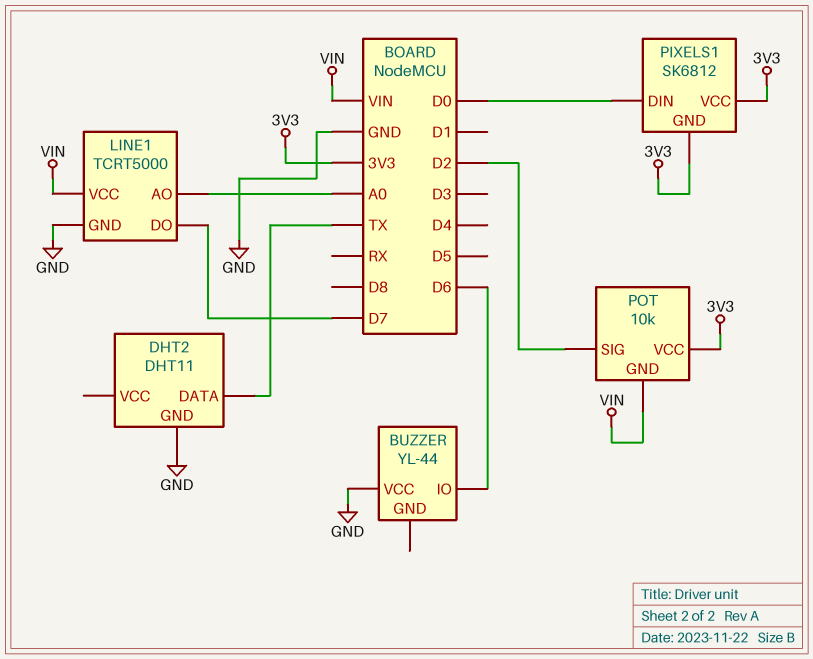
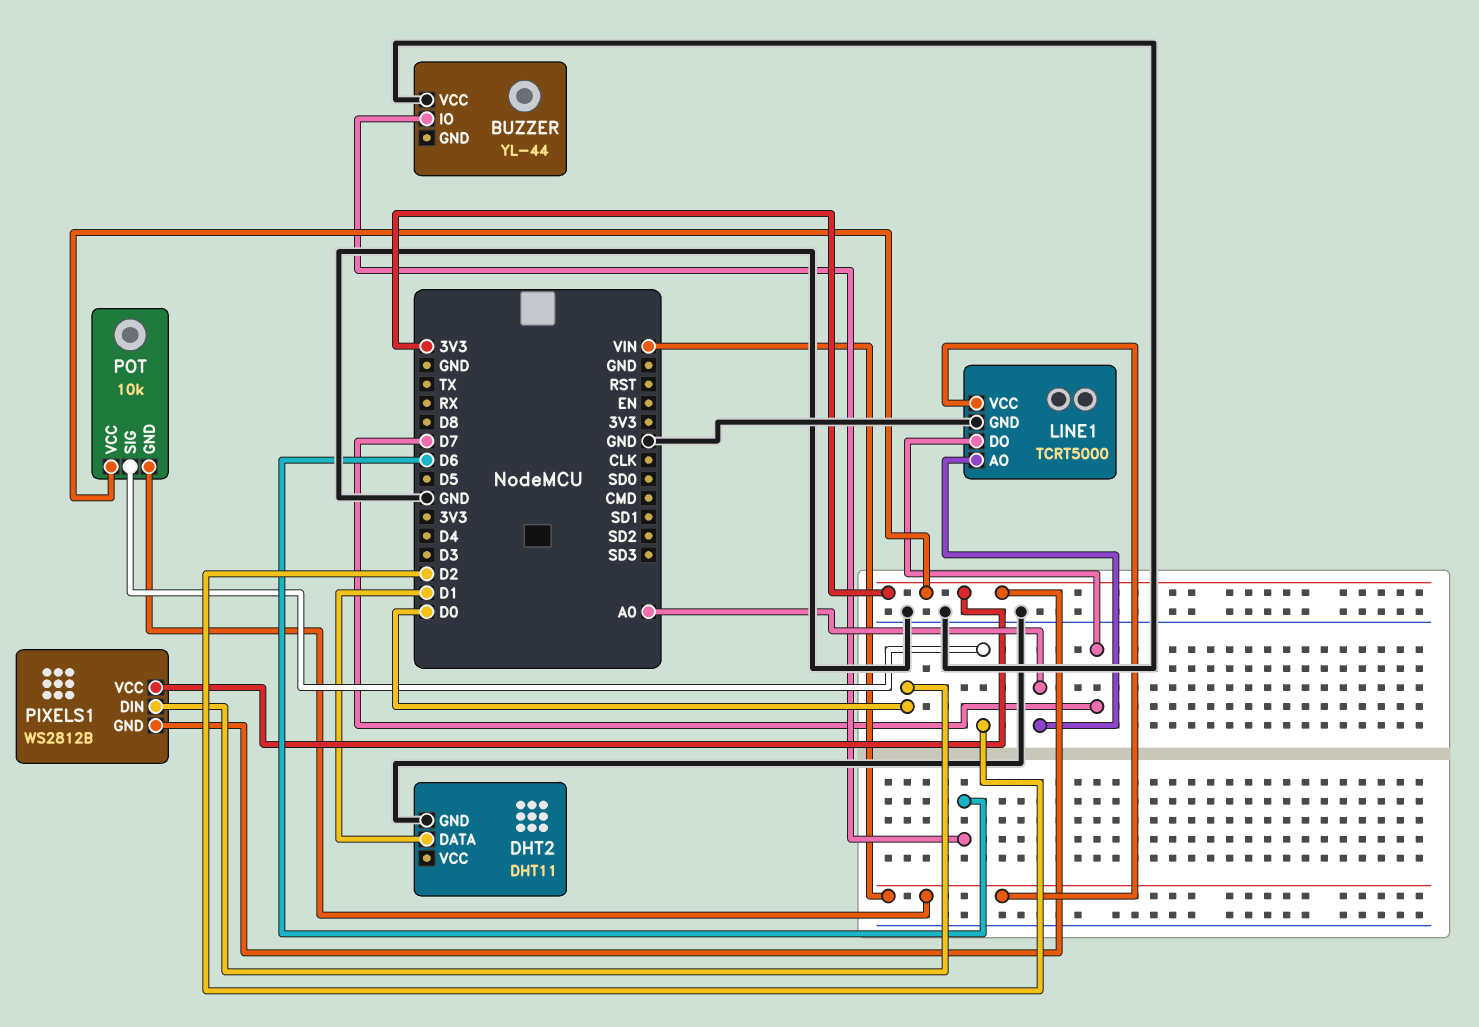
DHT2 pin DATA: TX -> D1
PIXELS1: SK6812 -> WS2812B

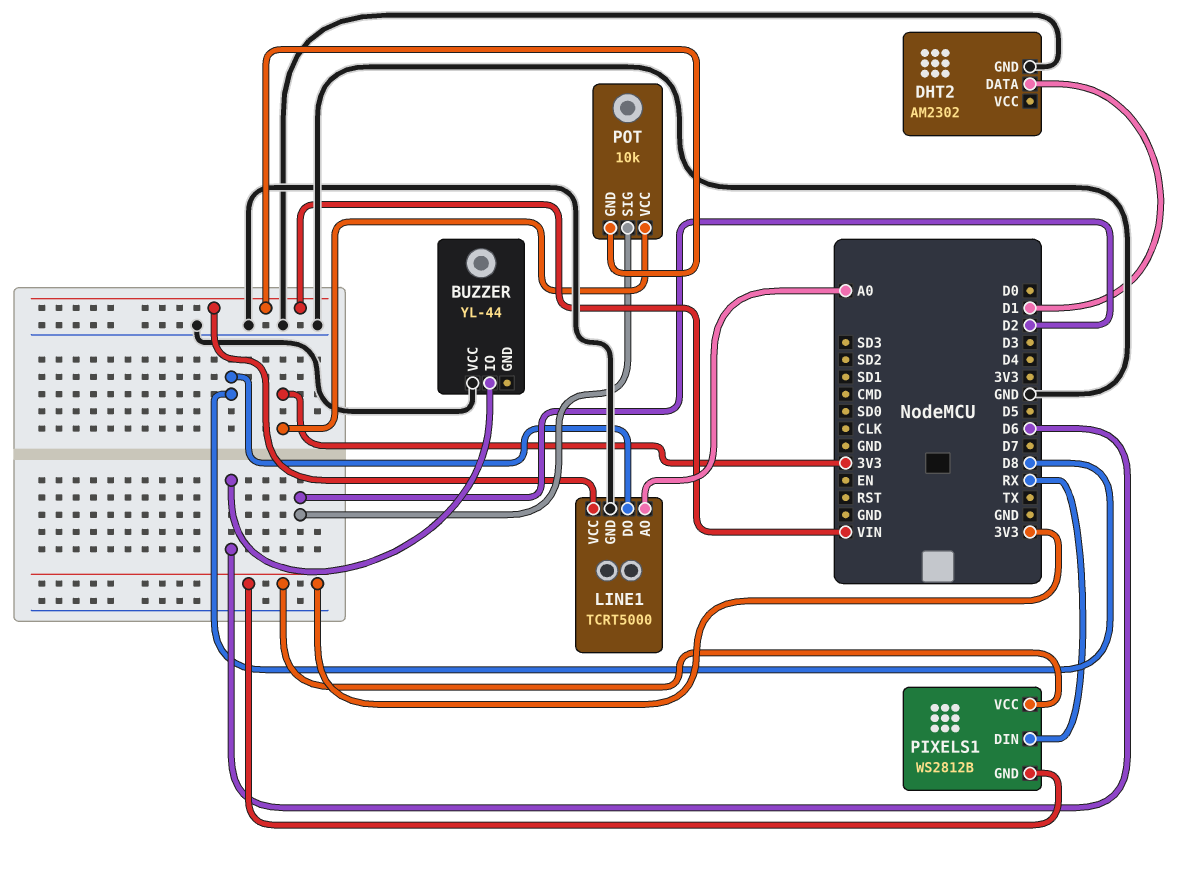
DHT2: DHT11 -> AM2302
LINE1 pin DO: D7 -> D8
PIXELS1 pin DIN: D0 -> RX

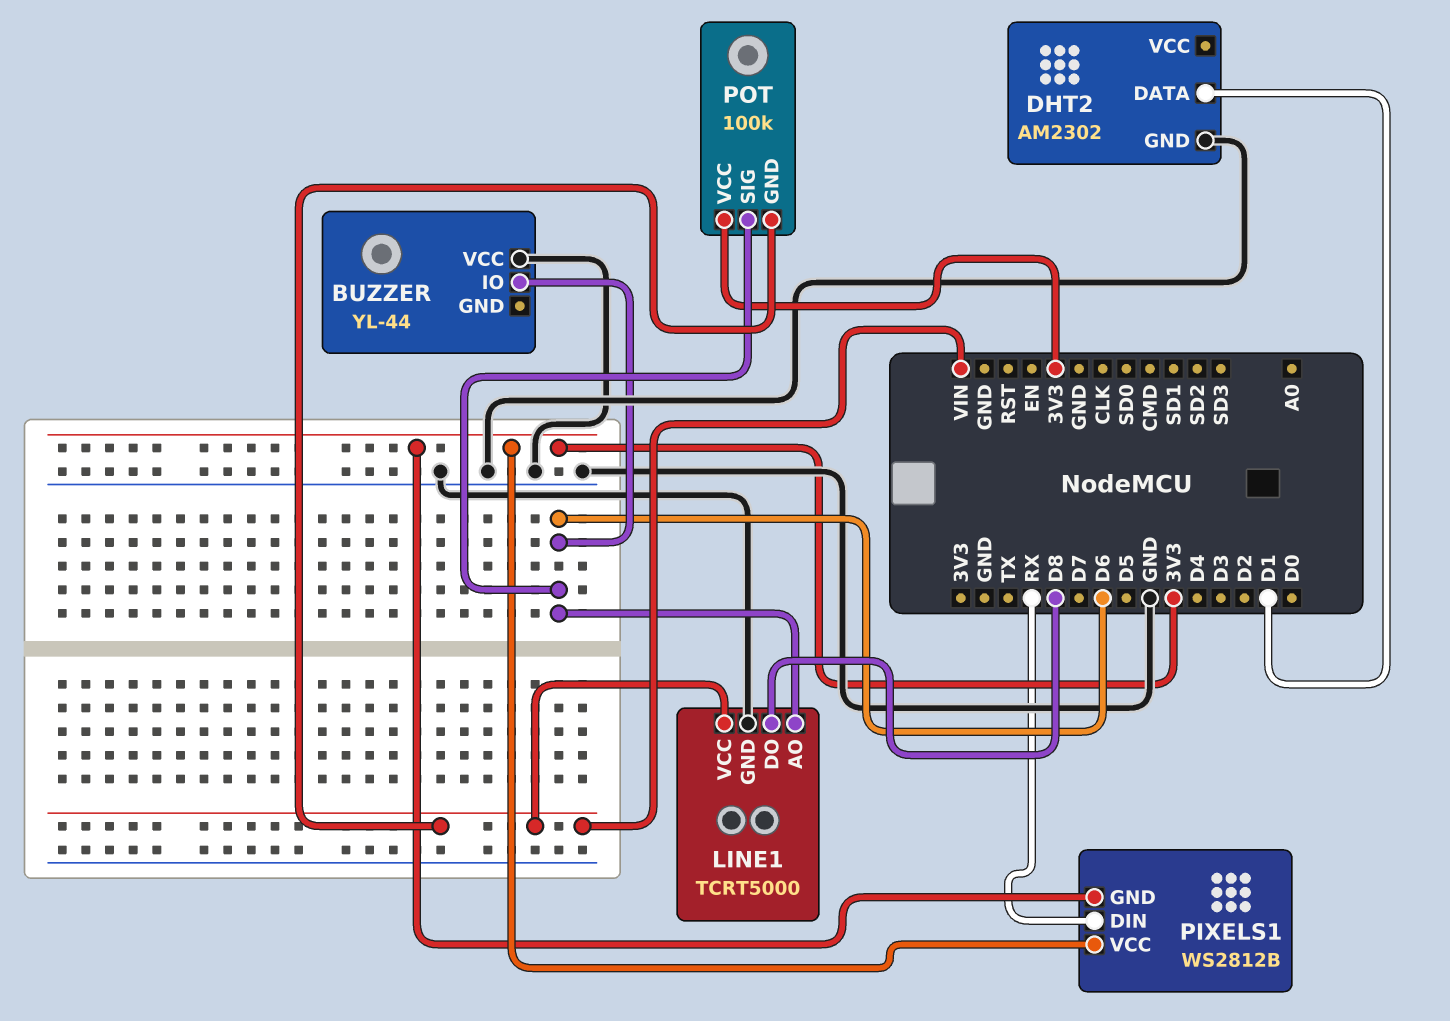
LINE1 pin AO: A0 -> D6
POT: 10k -> 100k
POT pin SIG: D2 -> D6

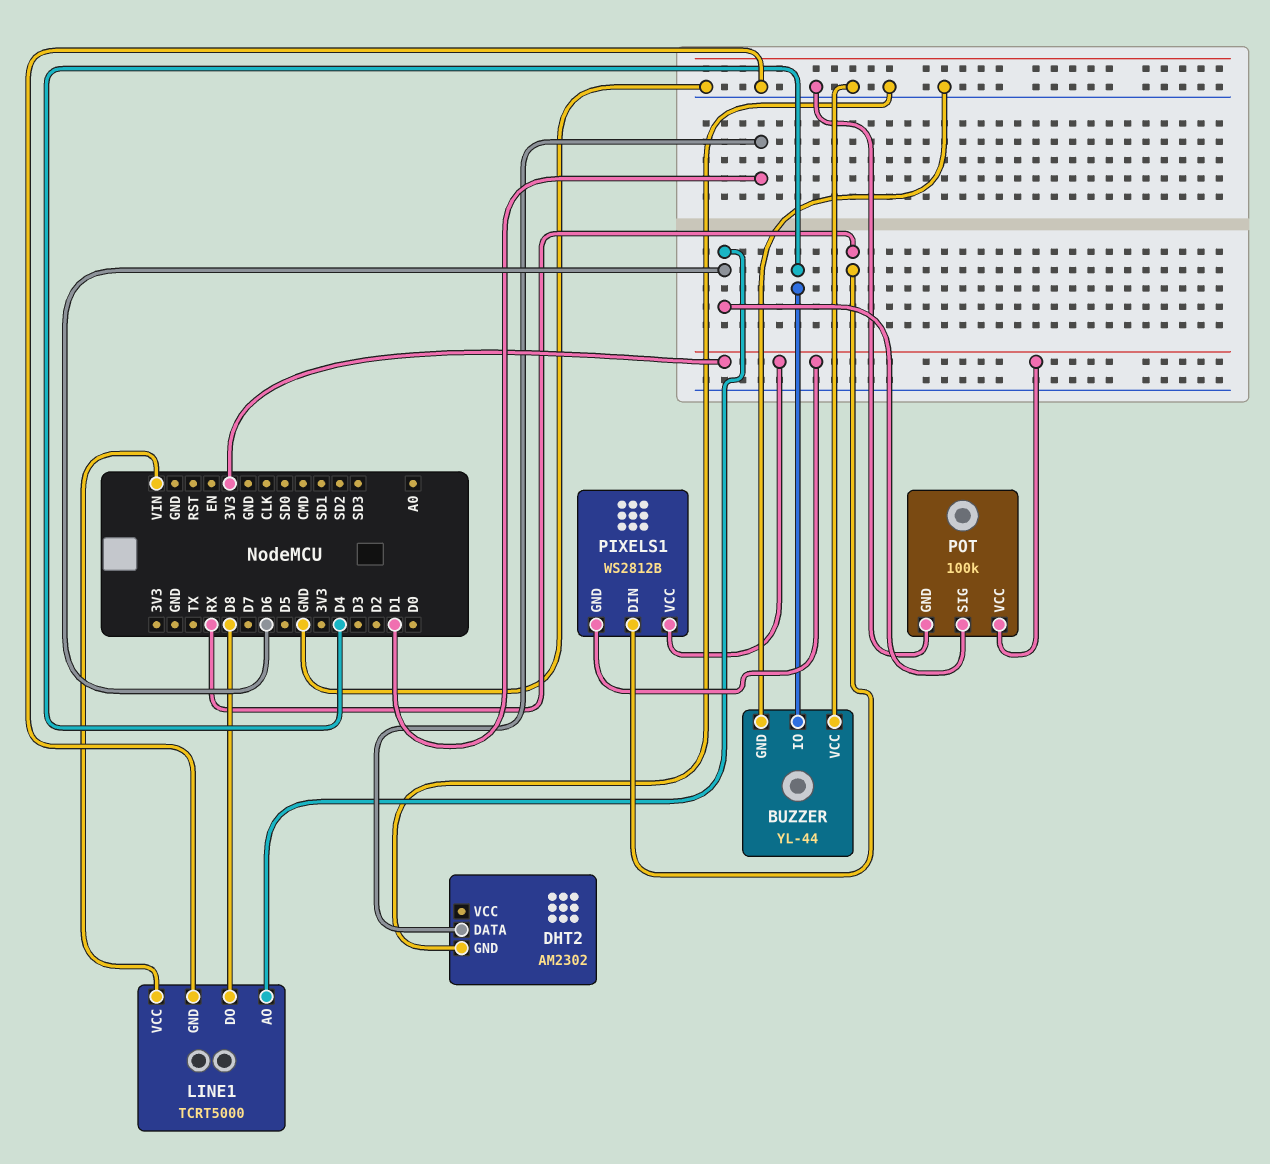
BUZZER pin GND: none -> GND
BUZZER pin IO: D6 -> D4
POT pin GND: VIN -> GND

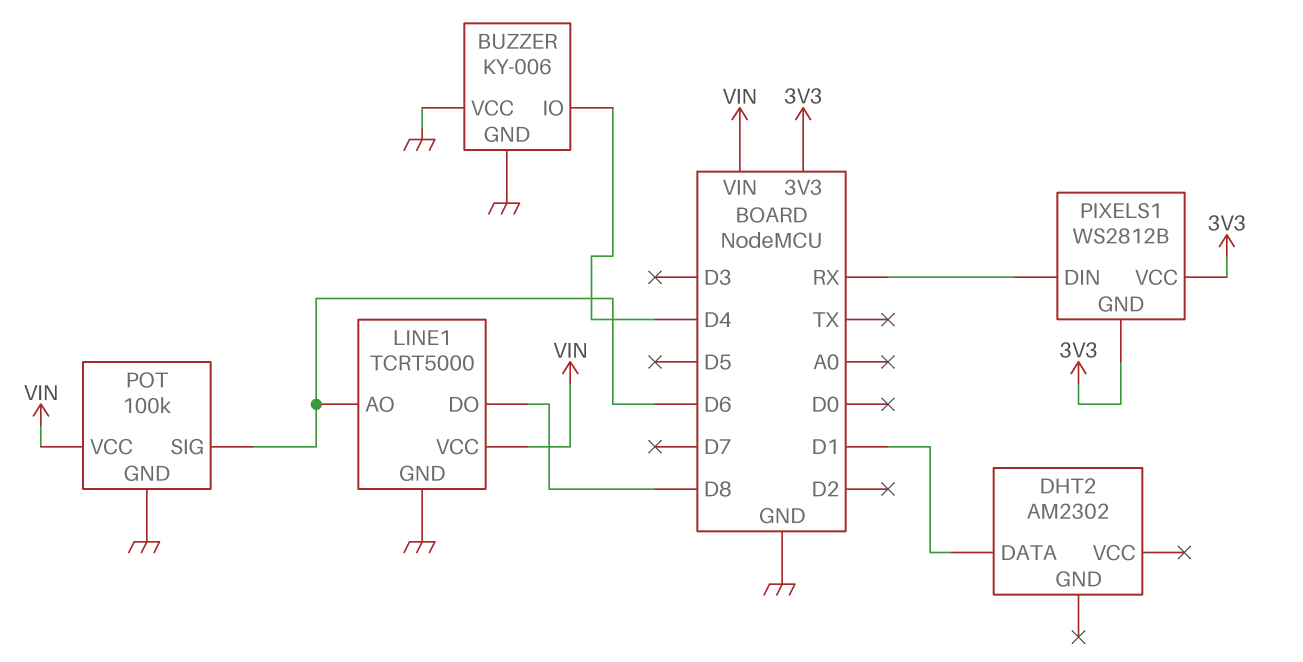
BUZZER: YL-44 -> KY-006
DHT2 pin GND: GND -> none
POT pin VCC: 3V3 -> VIN

